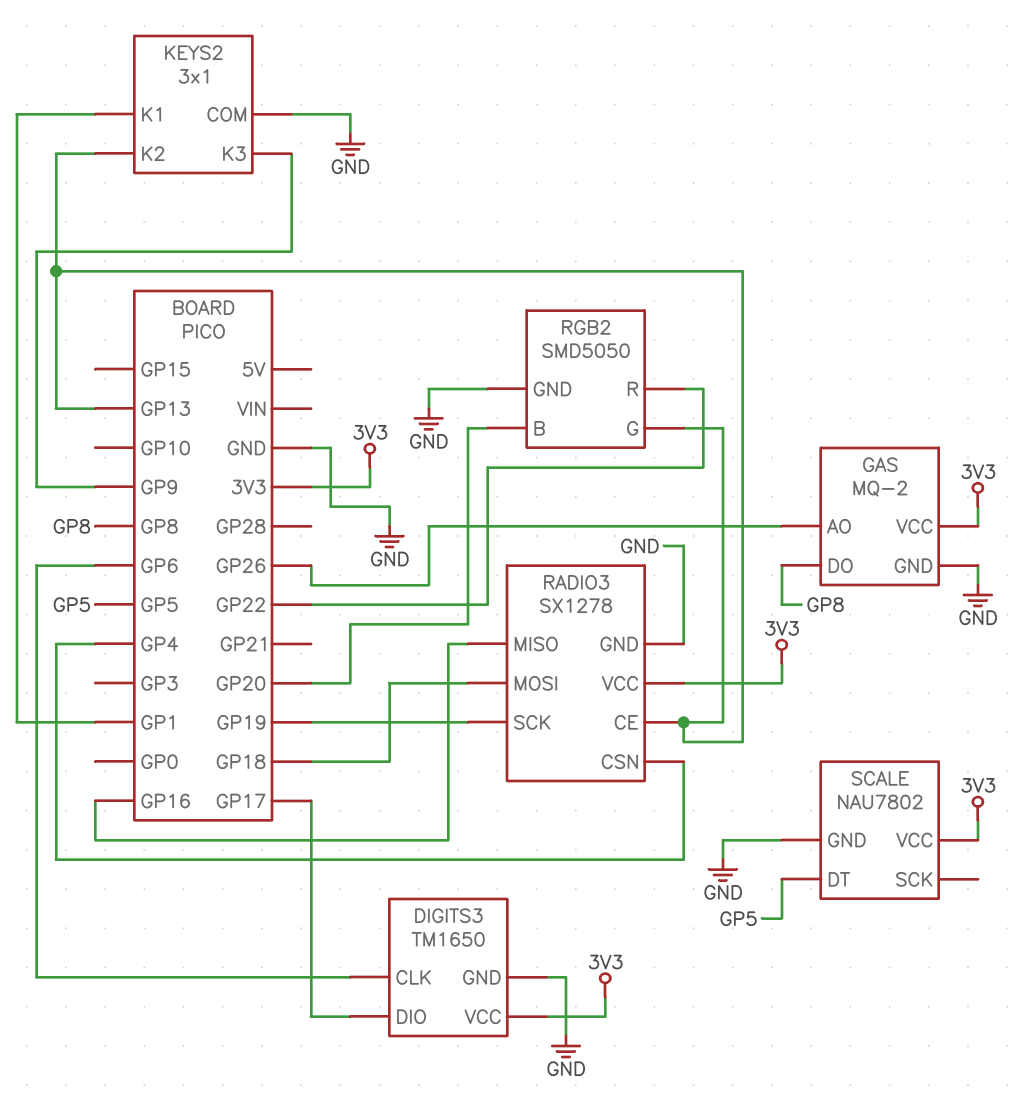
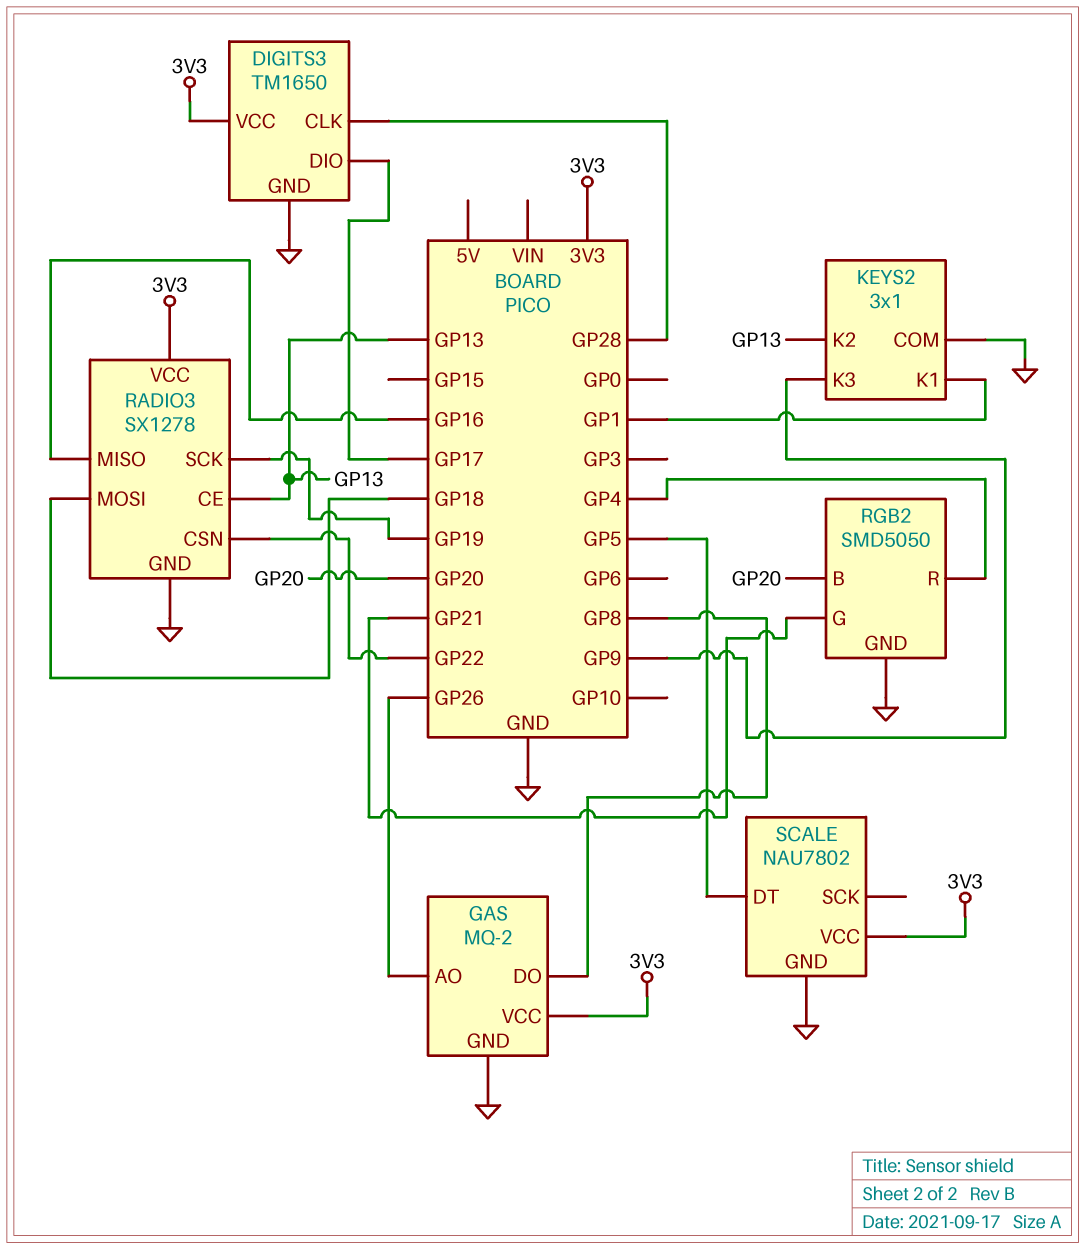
DIGITS3 pin CLK: GP6 -> GP28
RADIO3 pin CSN: GP4 -> GP22
RGB2 pin G: GP13 -> GP21
RGB2 pin R: GP22 -> GP4

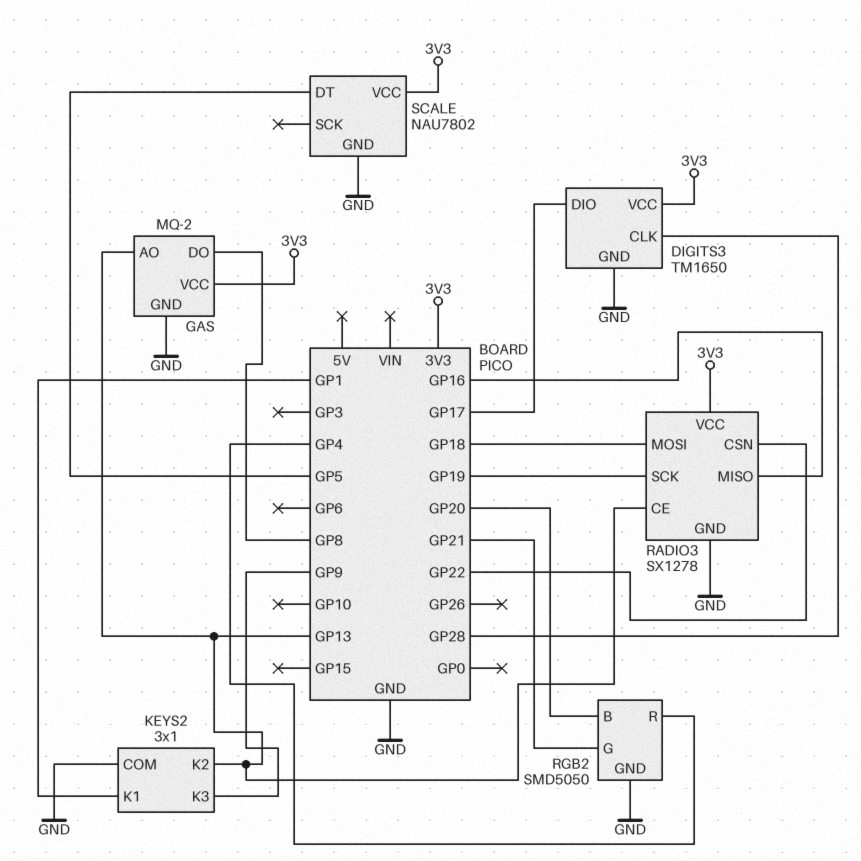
GAS pin AO: GP26 -> GP13

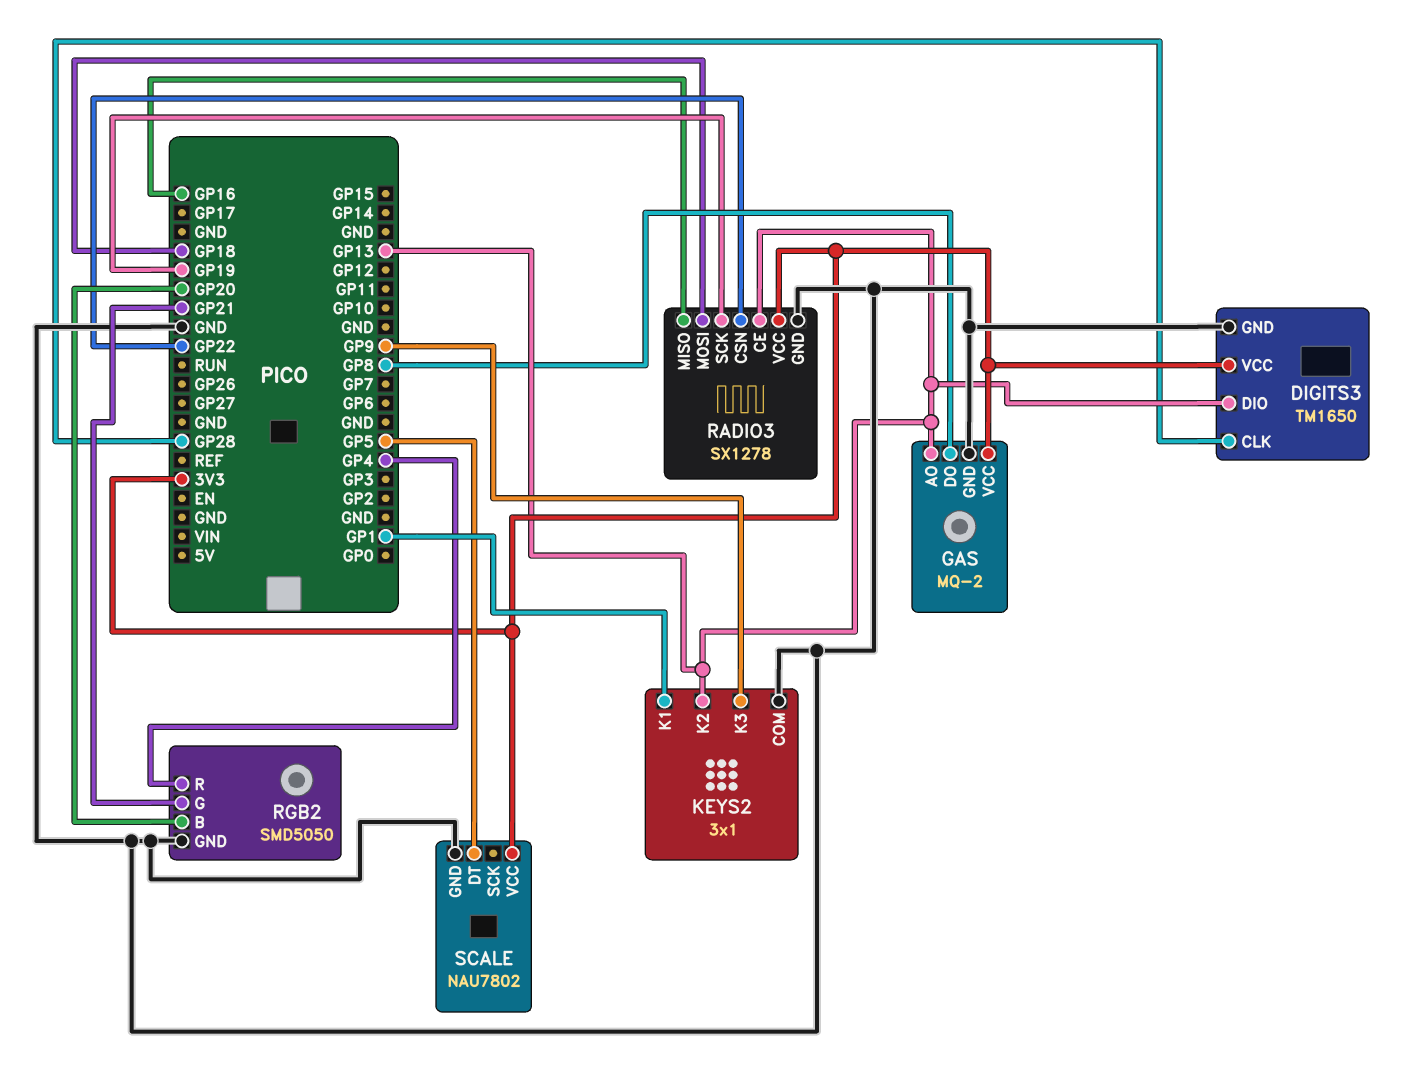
DIGITS3 pin DIO: GP17 -> GP13

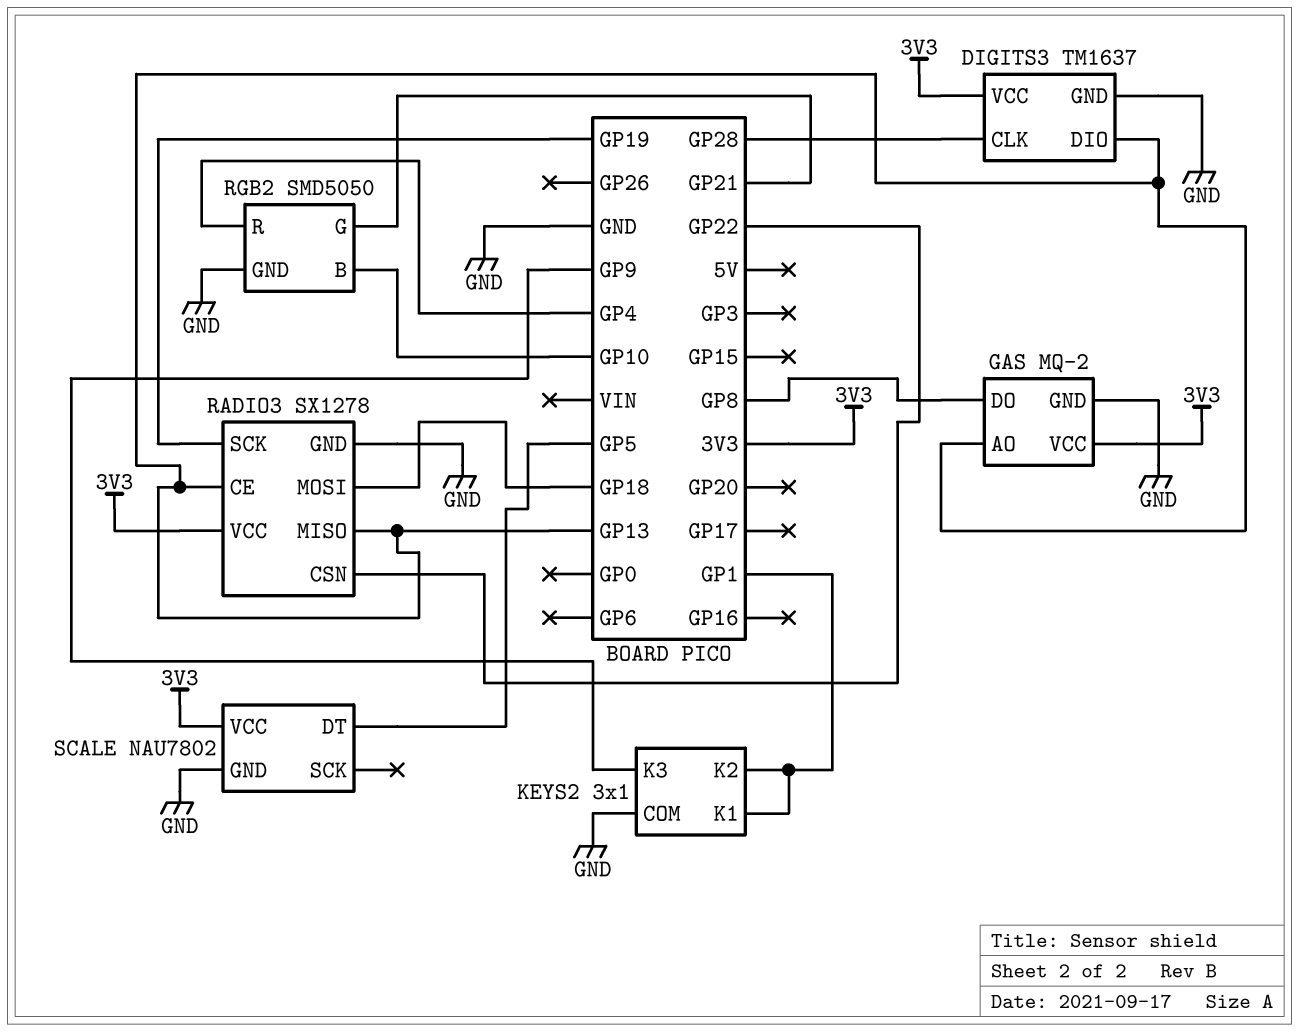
DIGITS3: TM1650 -> TM1637
KEYS2 pin K2: GP13 -> GP1
RADIO3 pin MISO: GP16 -> GP13
RGB2 pin B: GP20 -> GP10

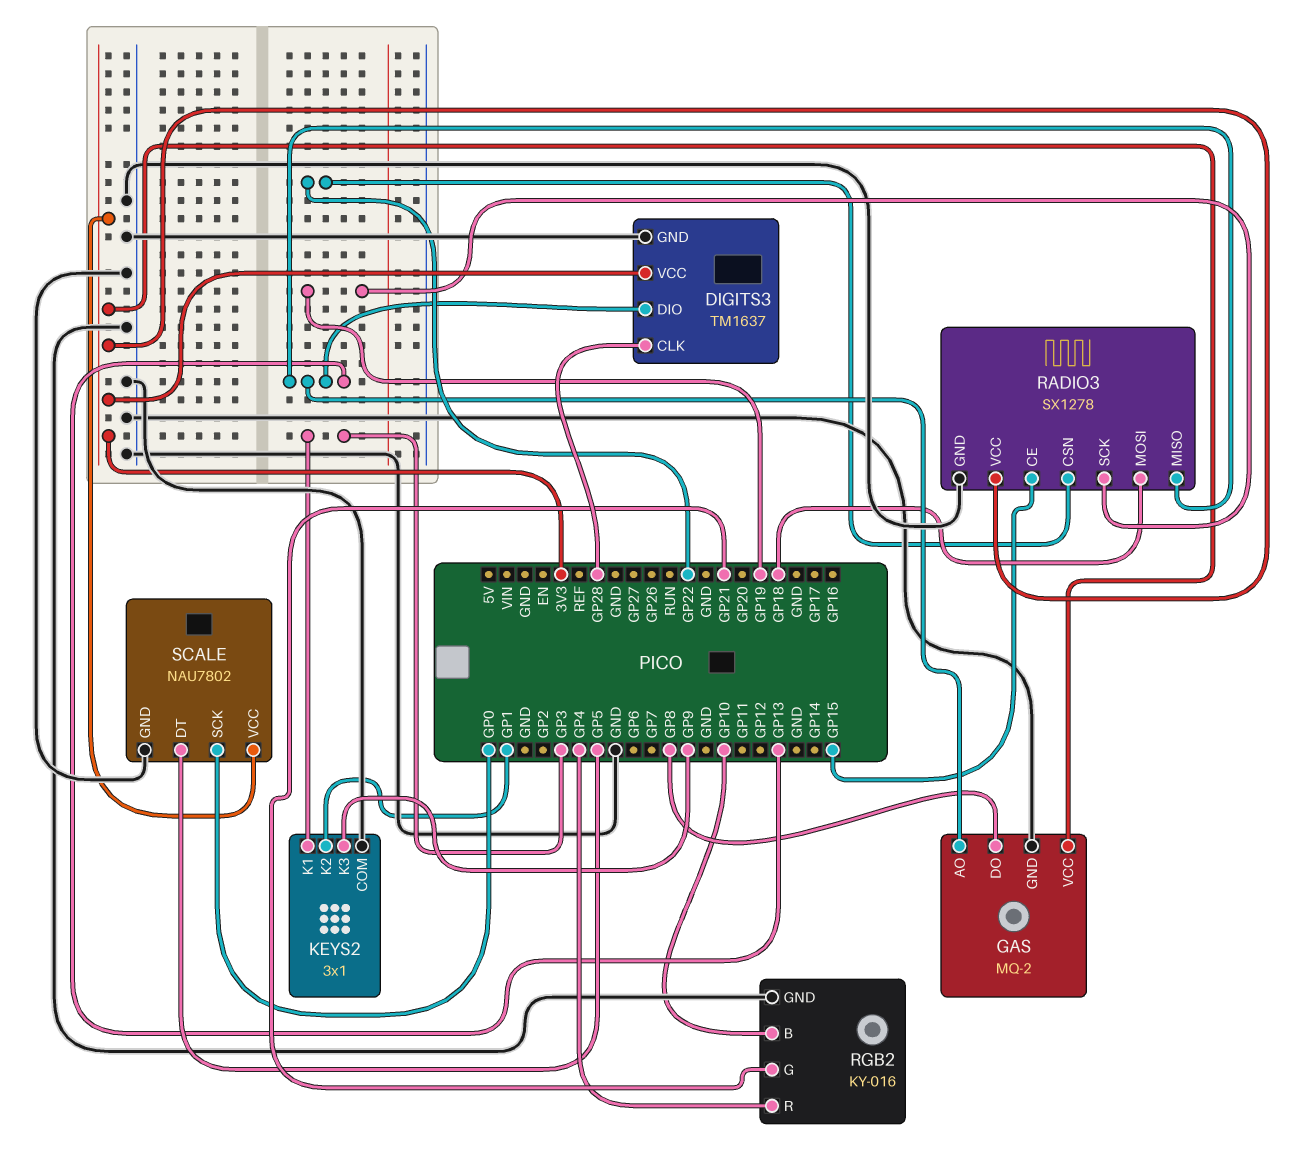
KEYS2 pin K1: GP1 -> GP3
RADIO3 pin CE: GP13 -> GP15
RGB2: SMD5050 -> KY-016
SCALE pin SCK: none -> GP0

